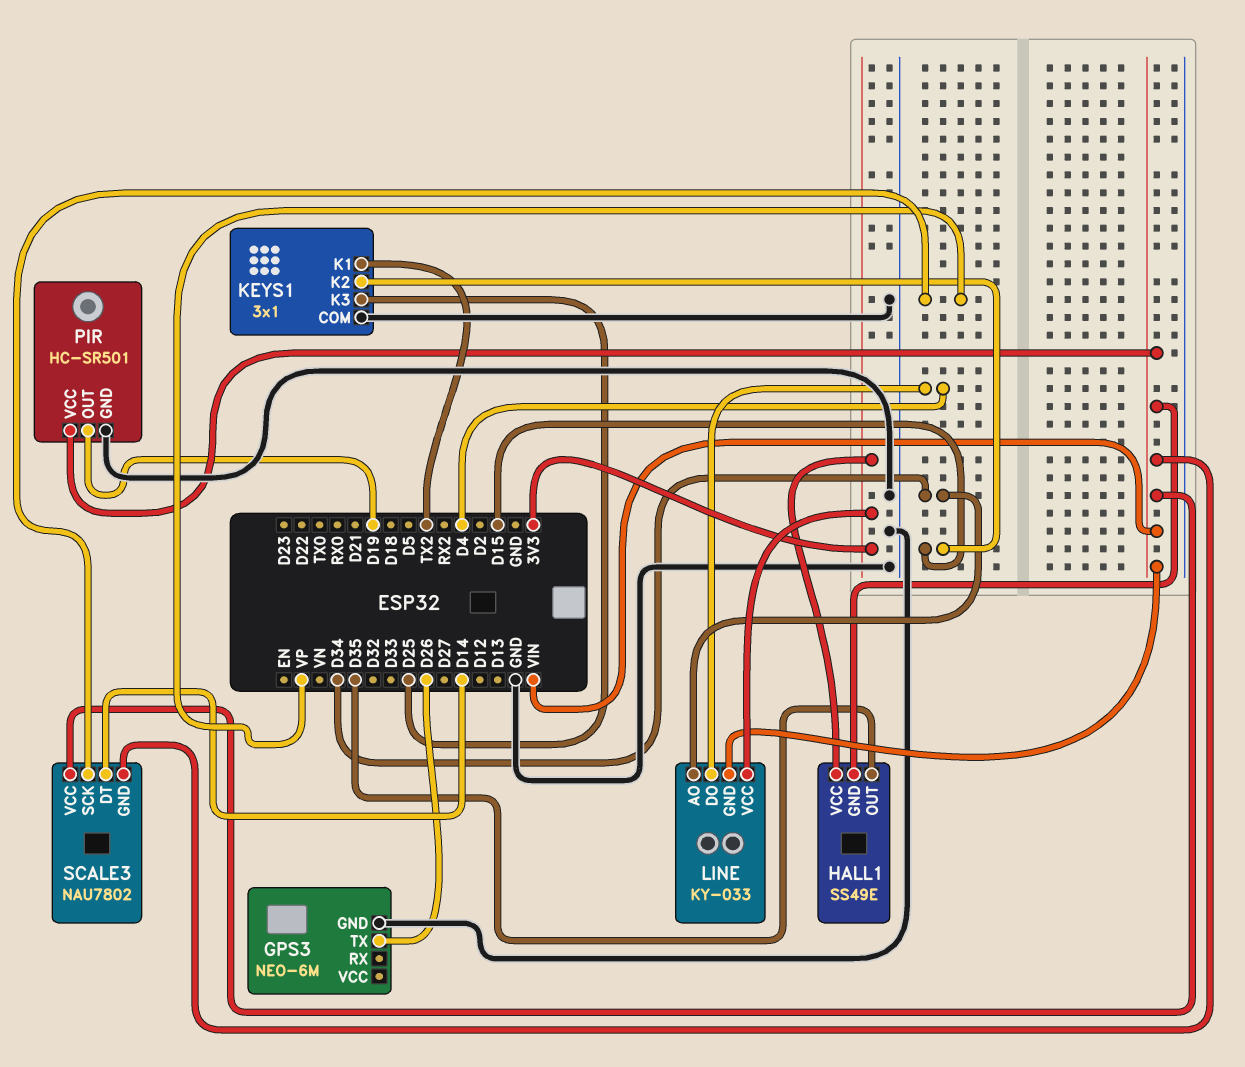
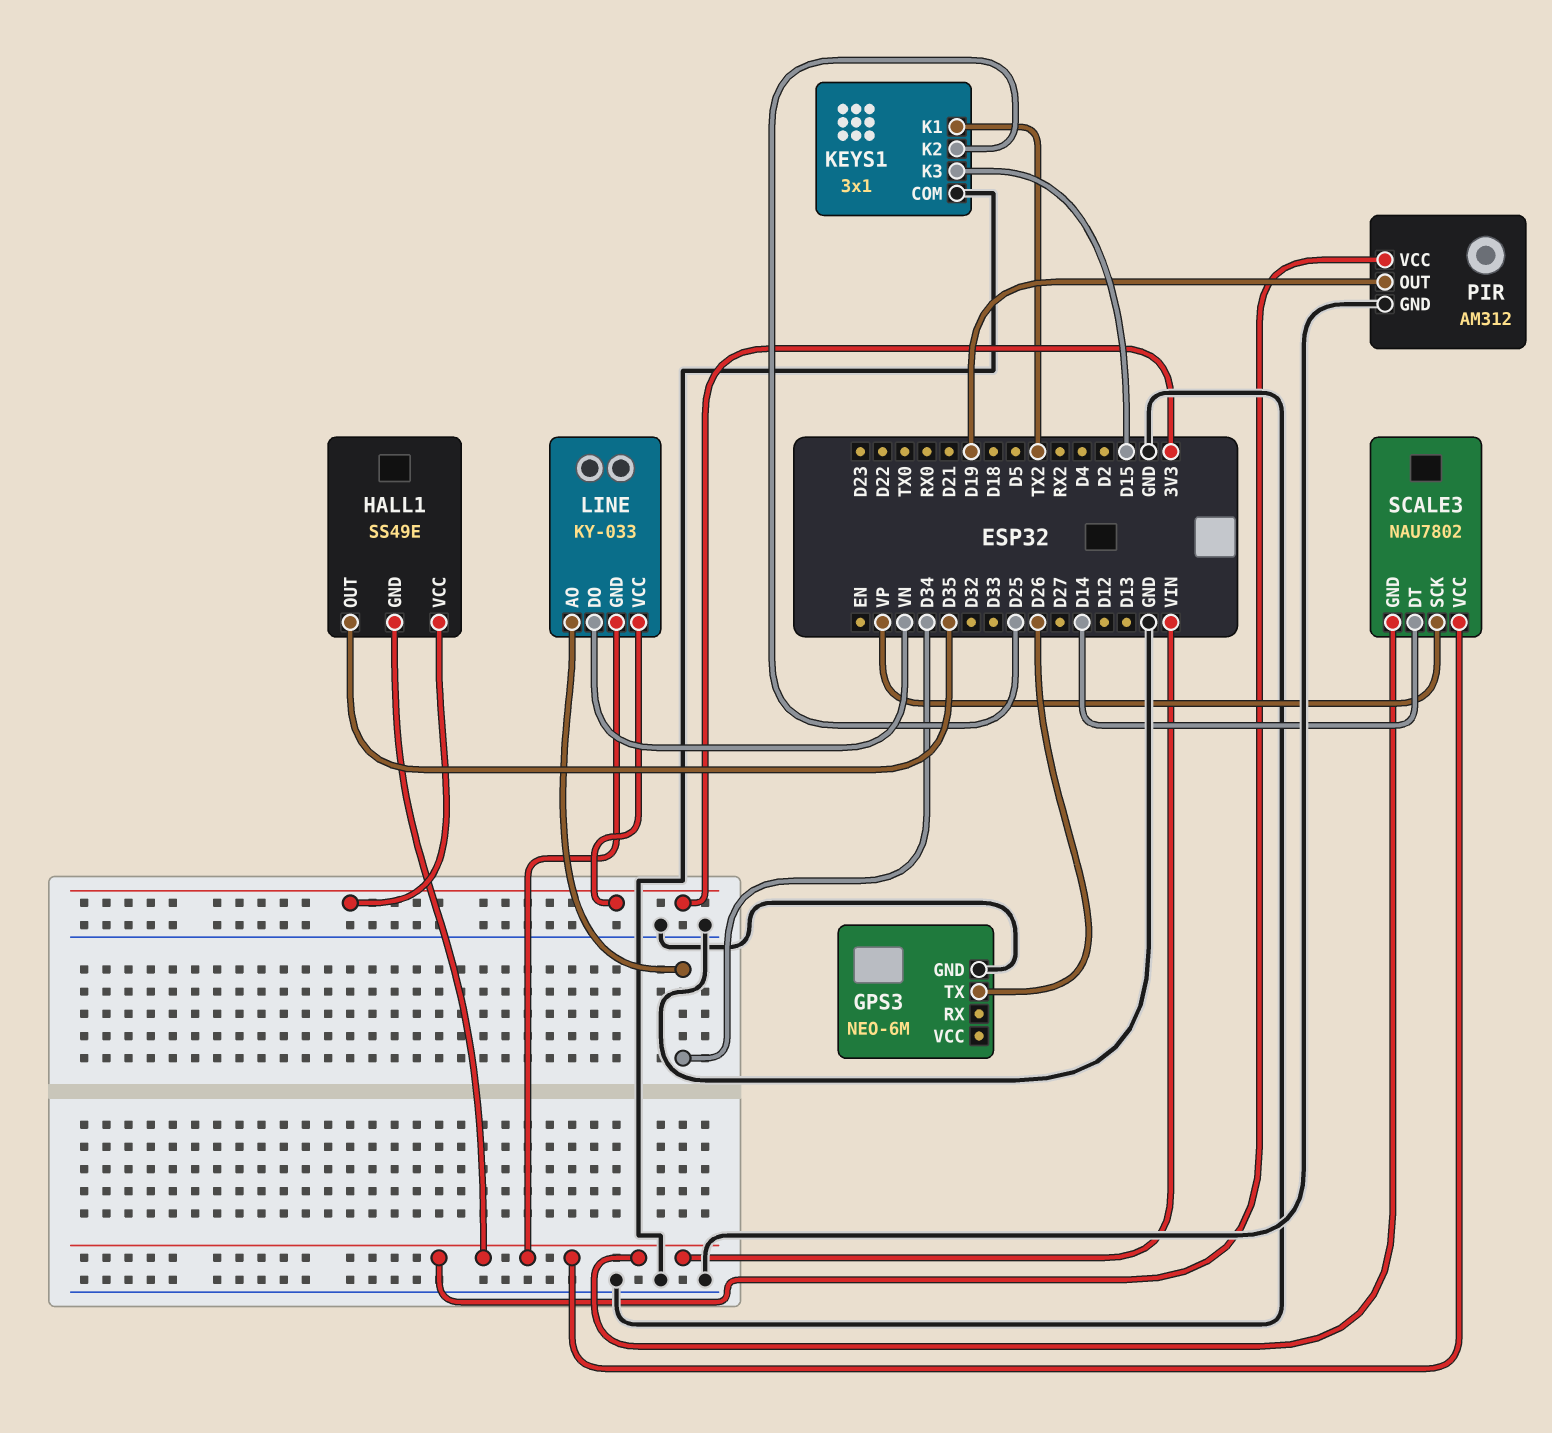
KEYS1 pin K2: D15 -> D25
KEYS1 pin K3: D25 -> D15
LINE pin DO: D4 -> VN
PIR: HC-SR501 -> AM312

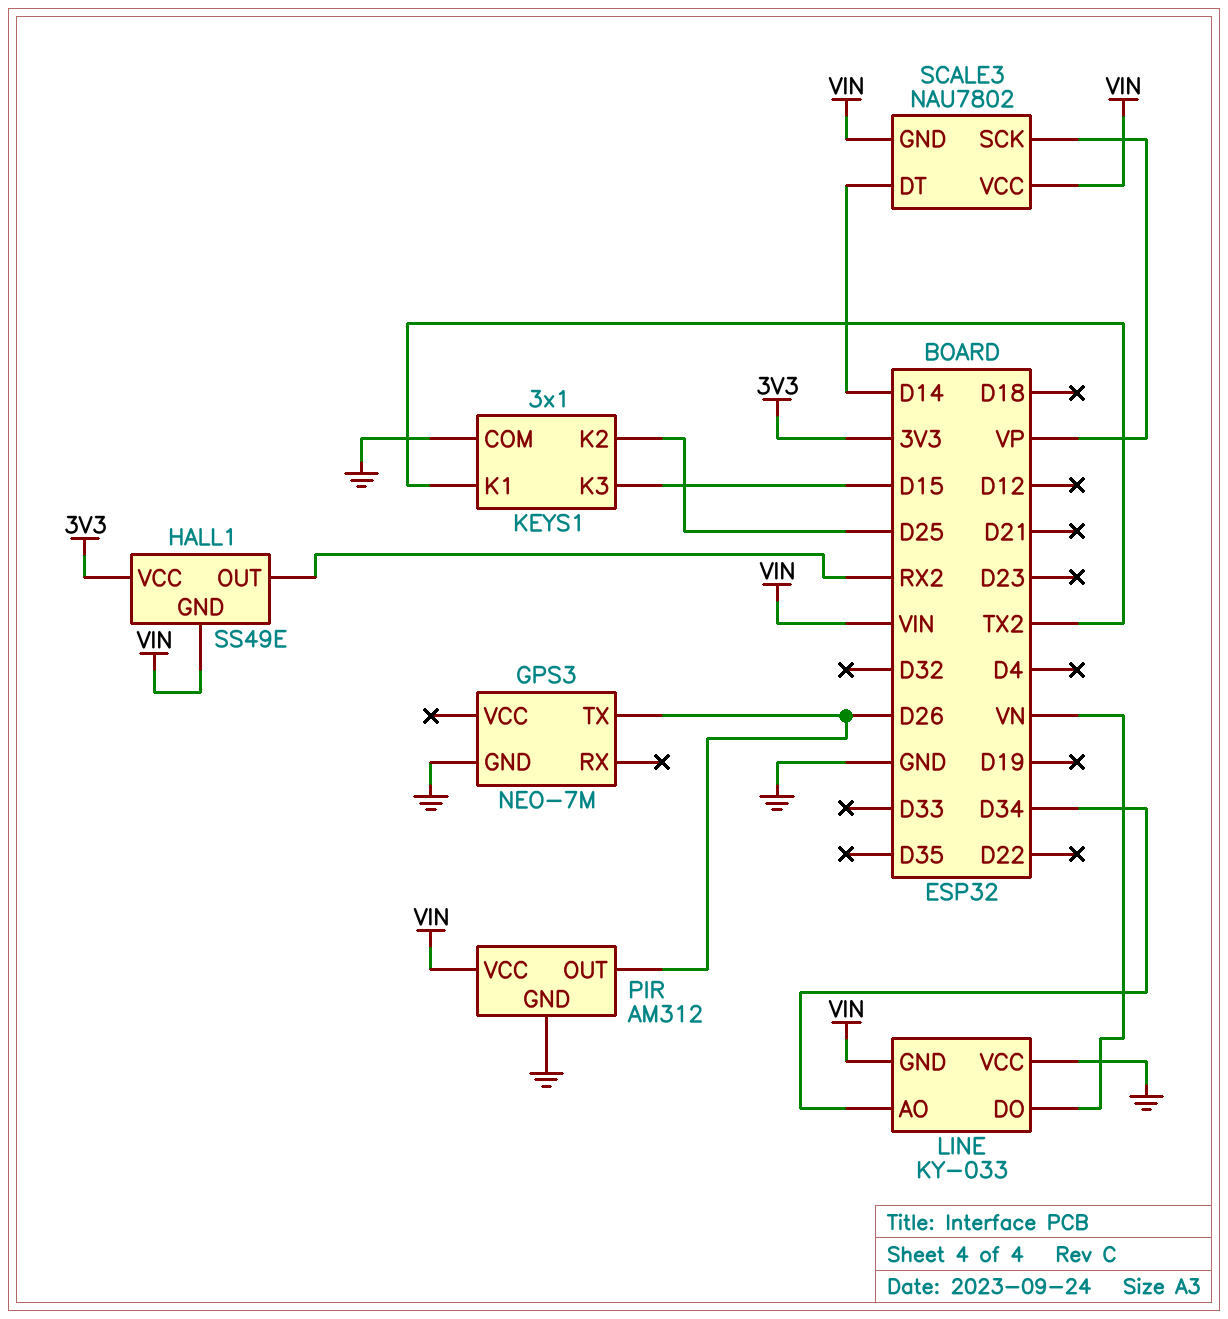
GPS3: NEO-6M -> NEO-7M
HALL1 pin OUT: D35 -> RX2
LINE pin VCC: 3V3 -> GND
PIR pin OUT: D19 -> D26

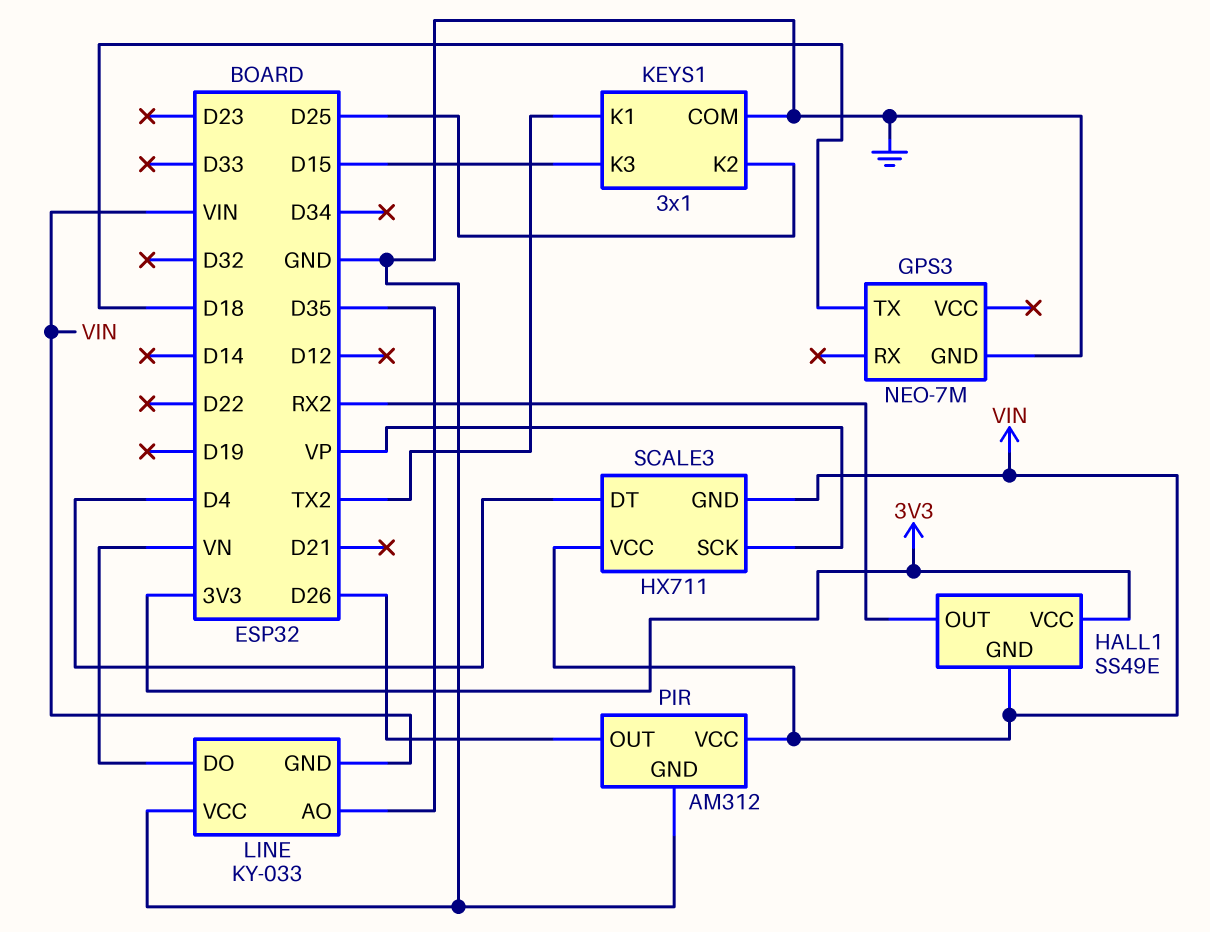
GPS3 pin TX: D26 -> D18
LINE pin AO: D34 -> D35
SCALE3: NAU7802 -> HX711
SCALE3 pin DT: D14 -> D4

